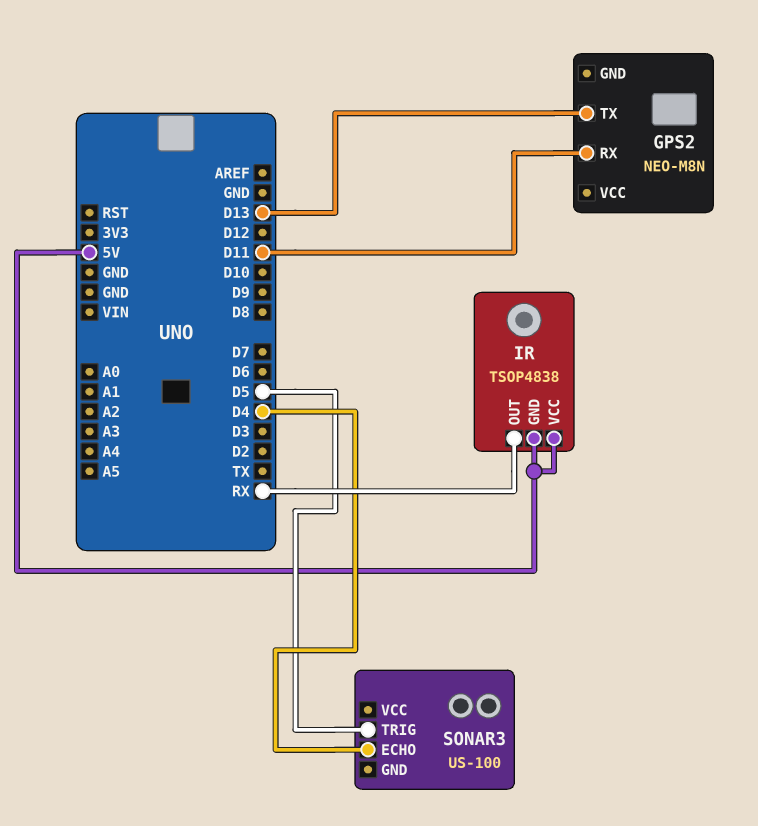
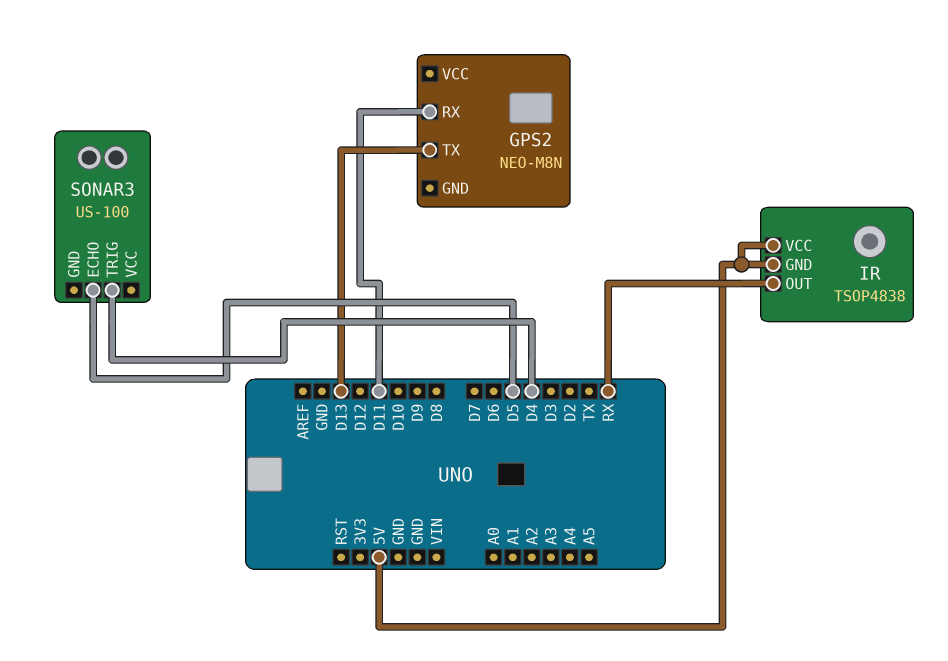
SONAR3 pin ECHO: D4 -> D5
SONAR3 pin TRIG: D5 -> D4

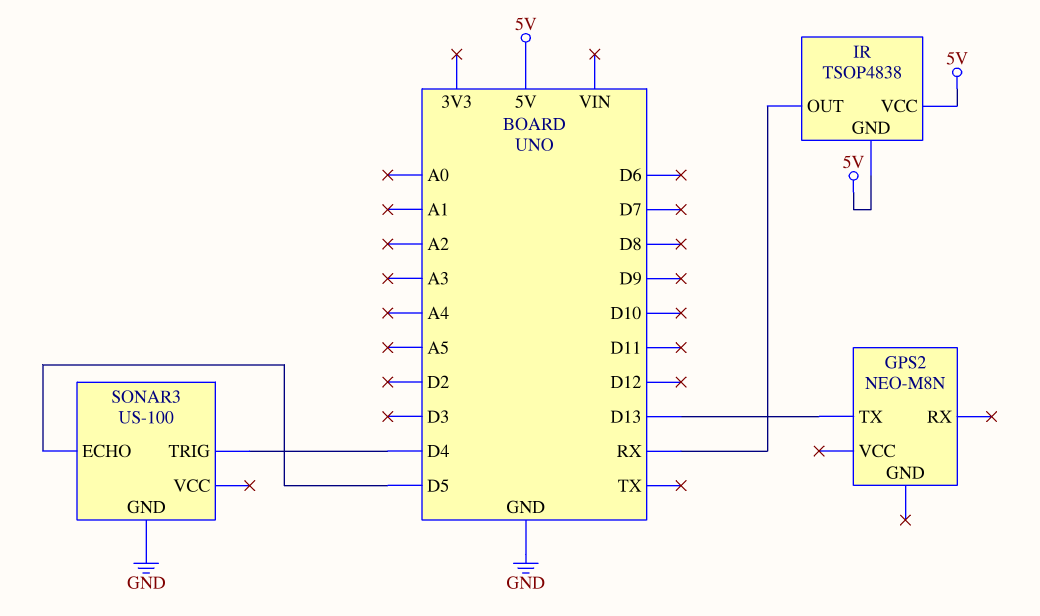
GPS2 pin RX: D11 -> none
SONAR3 pin GND: none -> GND

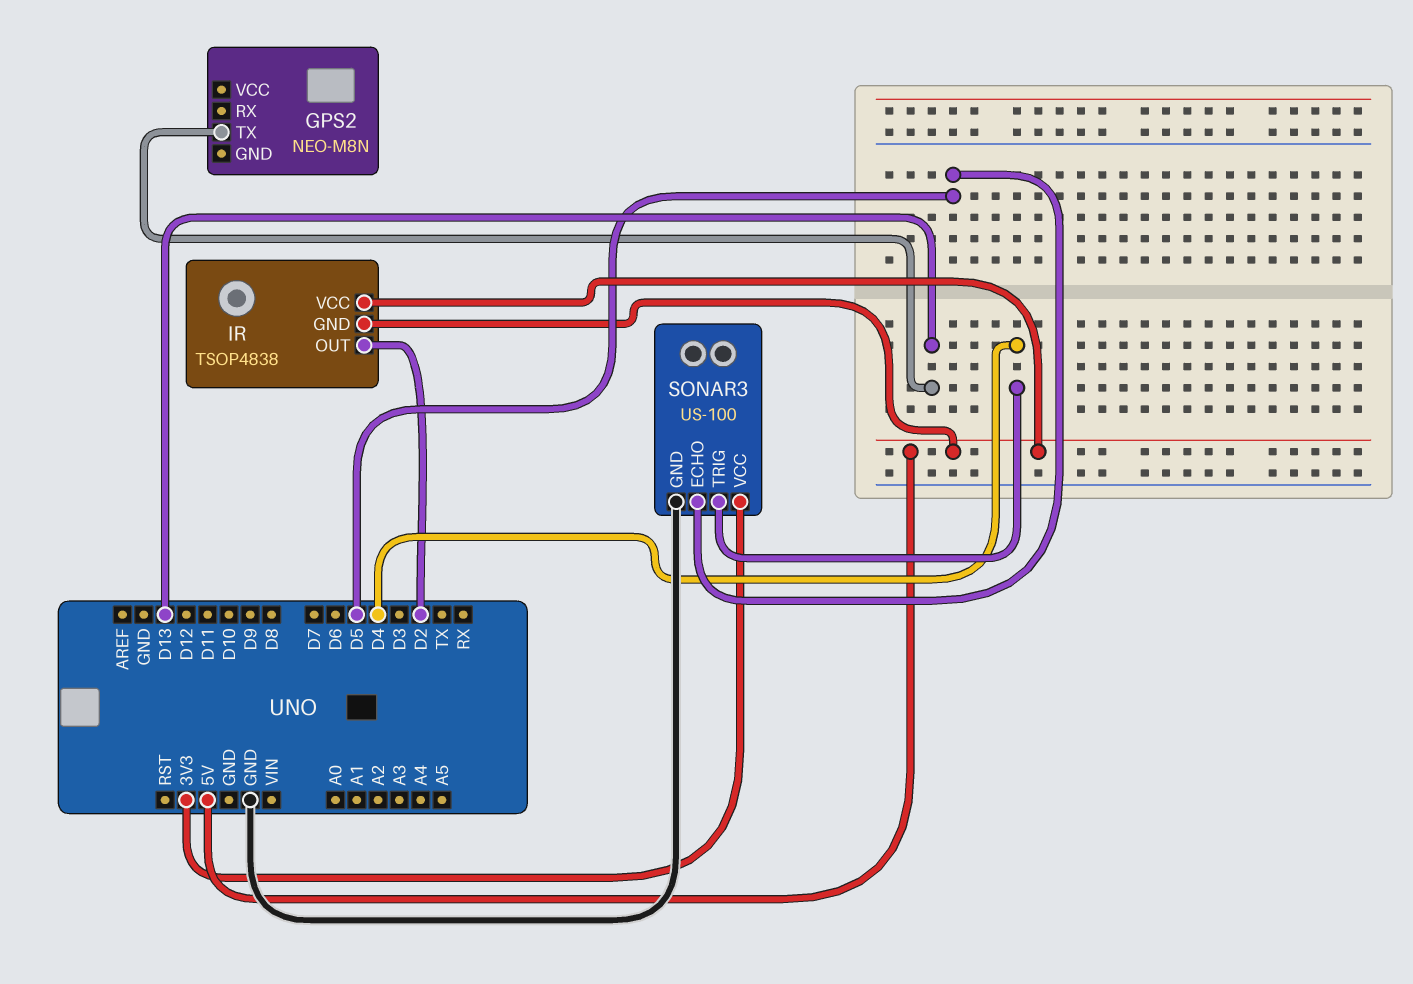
IR pin OUT: RX -> D2
SONAR3 pin VCC: none -> 3V3

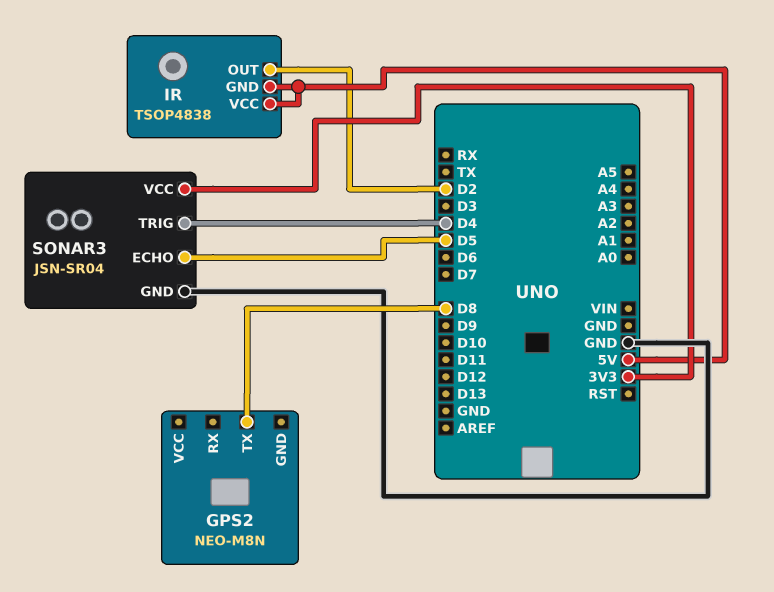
GPS2 pin TX: D13 -> D8
SONAR3: US-100 -> JSN-SR04

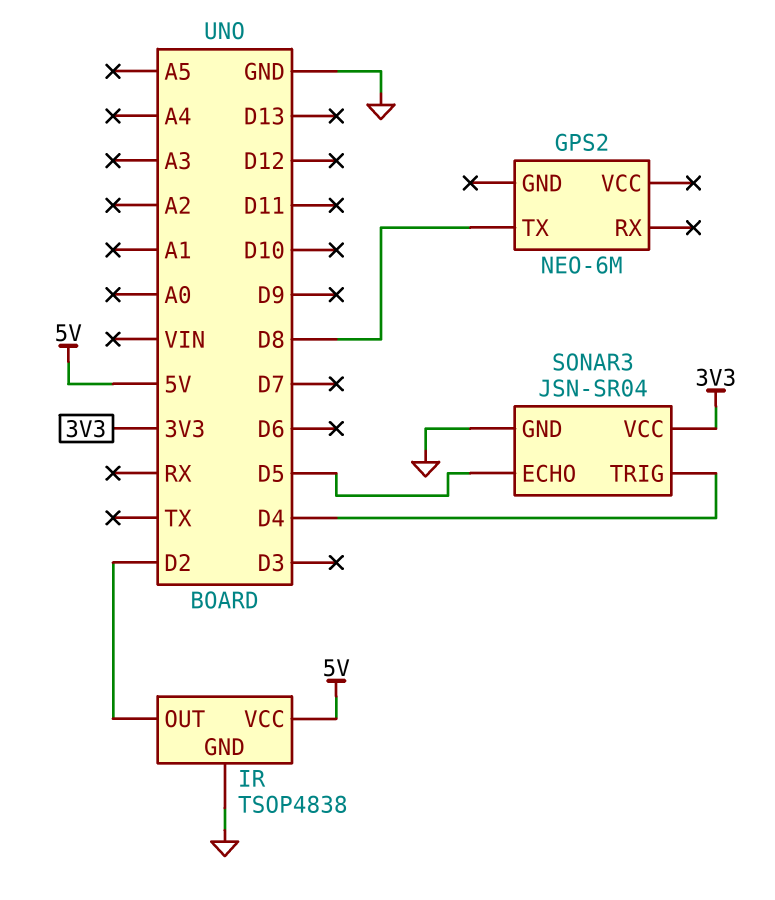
GPS2: NEO-M8N -> NEO-6M
IR pin GND: 5V -> GND

